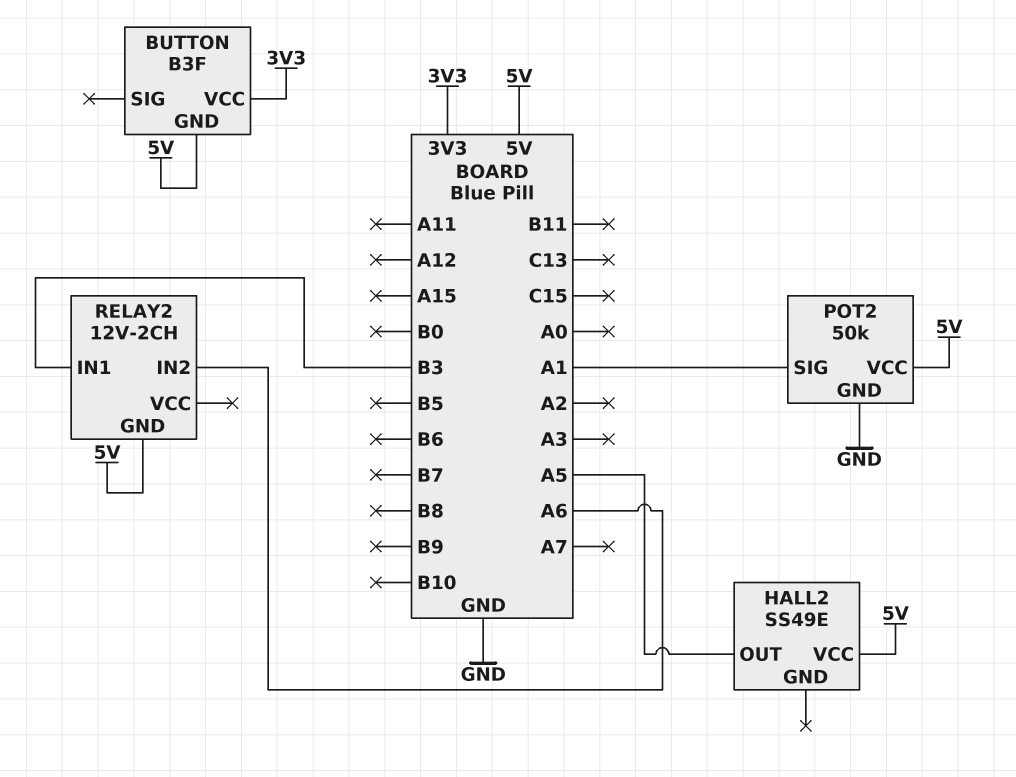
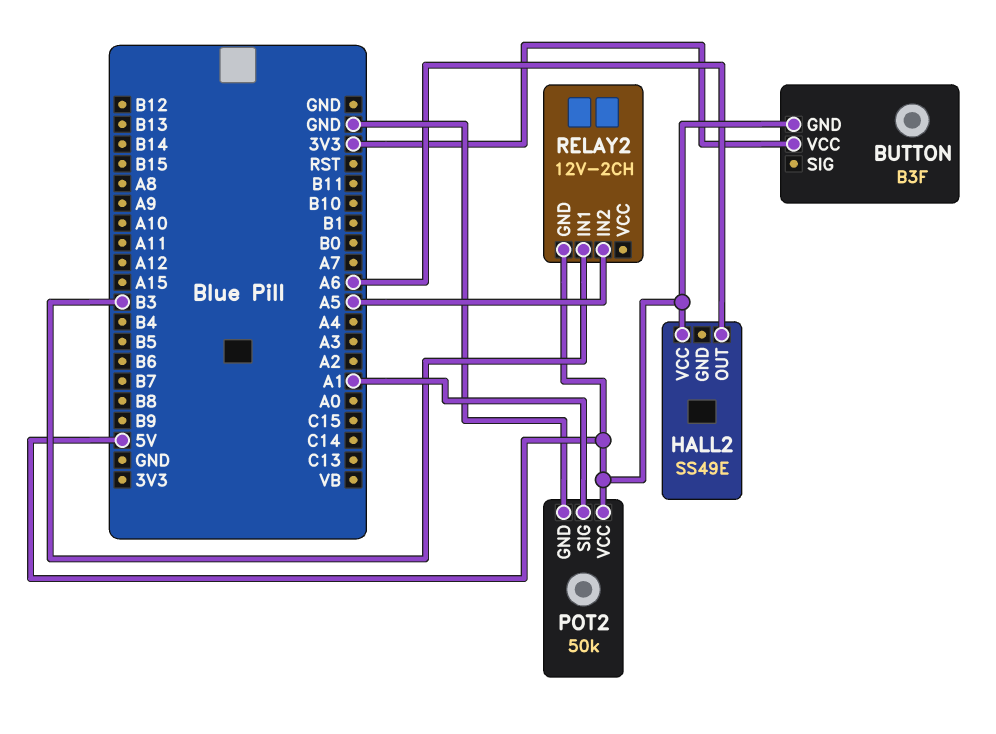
HALL2 pin OUT: A5 -> A6
RELAY2 pin IN2: A6 -> A5

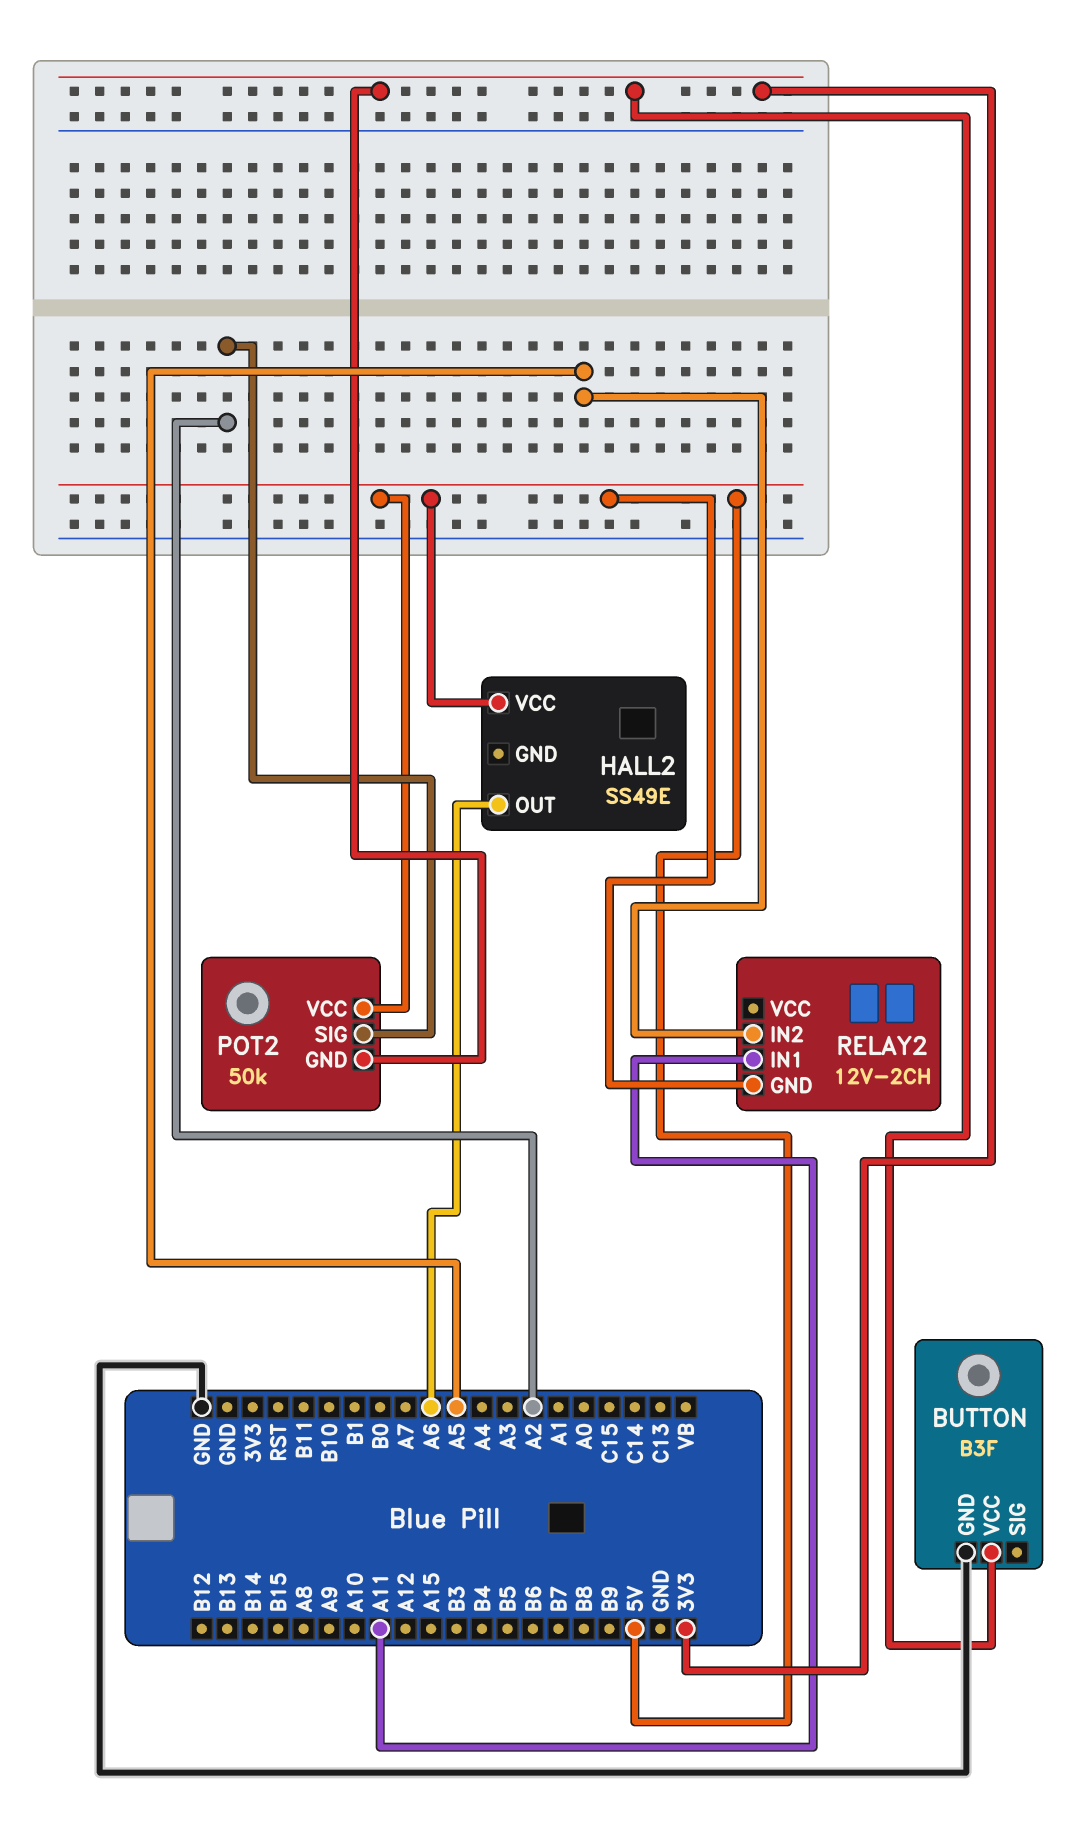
BUTTON pin GND: 5V -> GND
POT2 pin GND: GND -> 3V3
POT2 pin SIG: A1 -> A2
RELAY2 pin IN1: B3 -> A11

